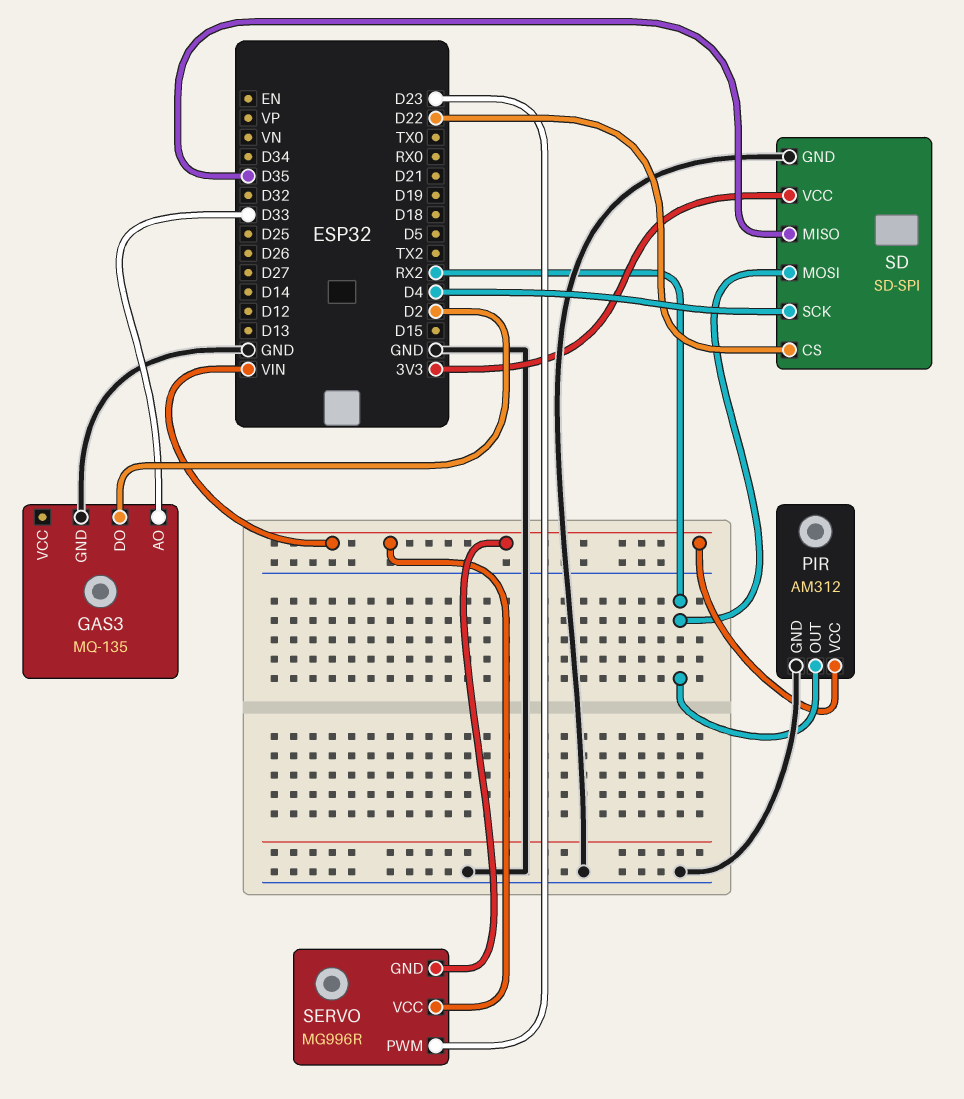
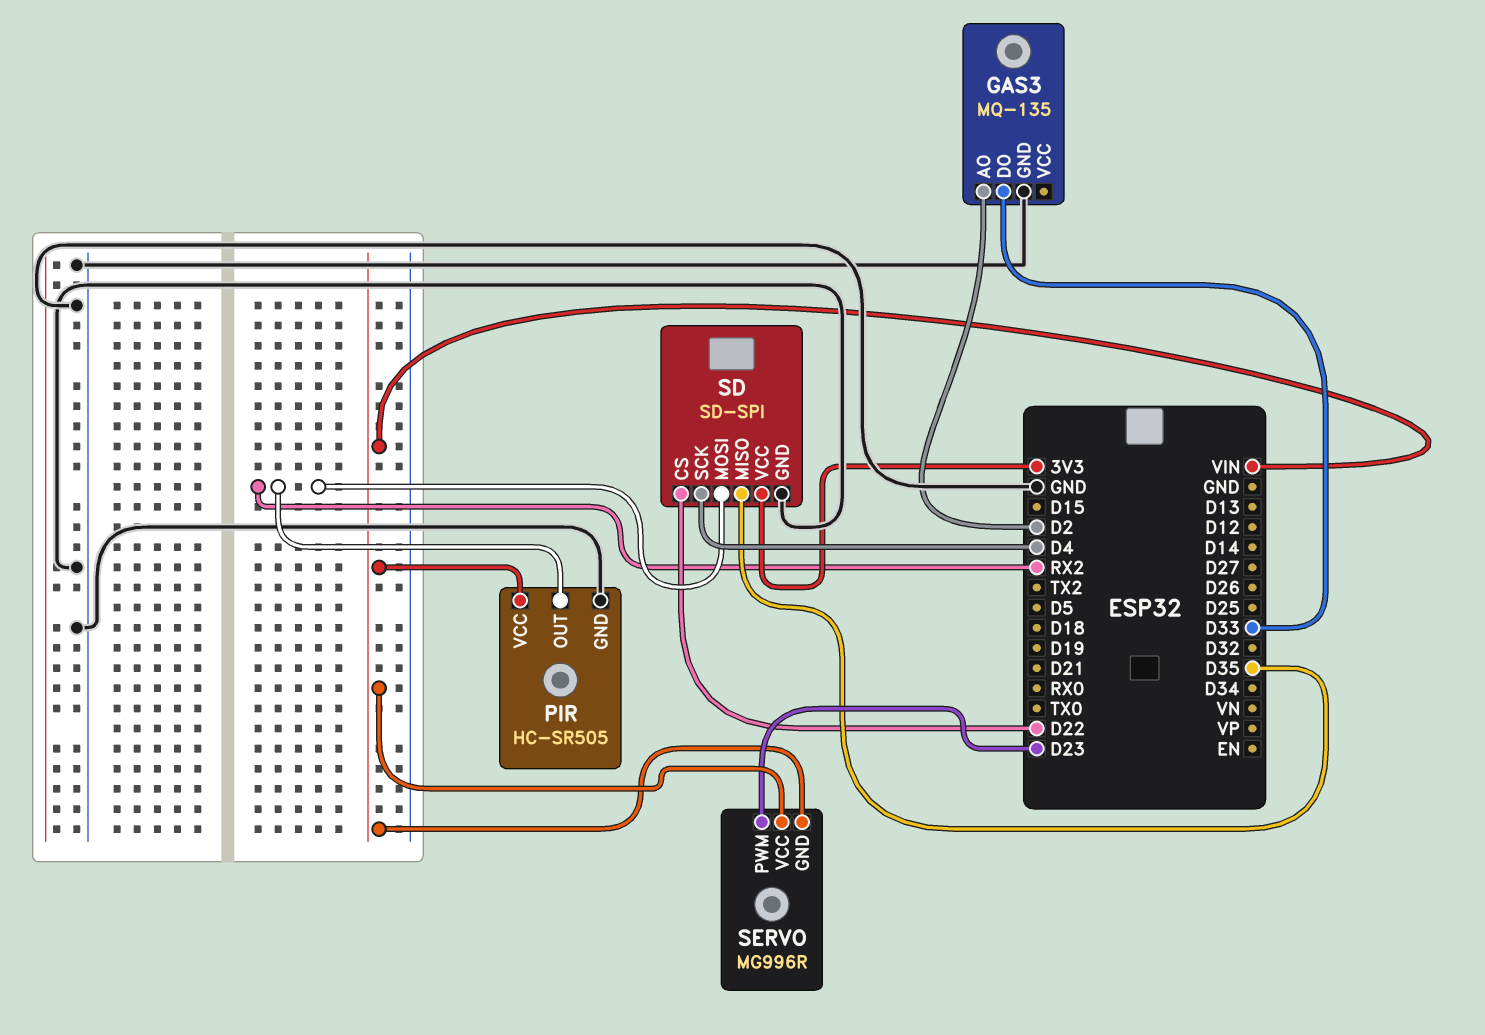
GAS3 pin AO: D33 -> D2
GAS3 pin DO: D2 -> D33
PIR: AM312 -> HC-SR505

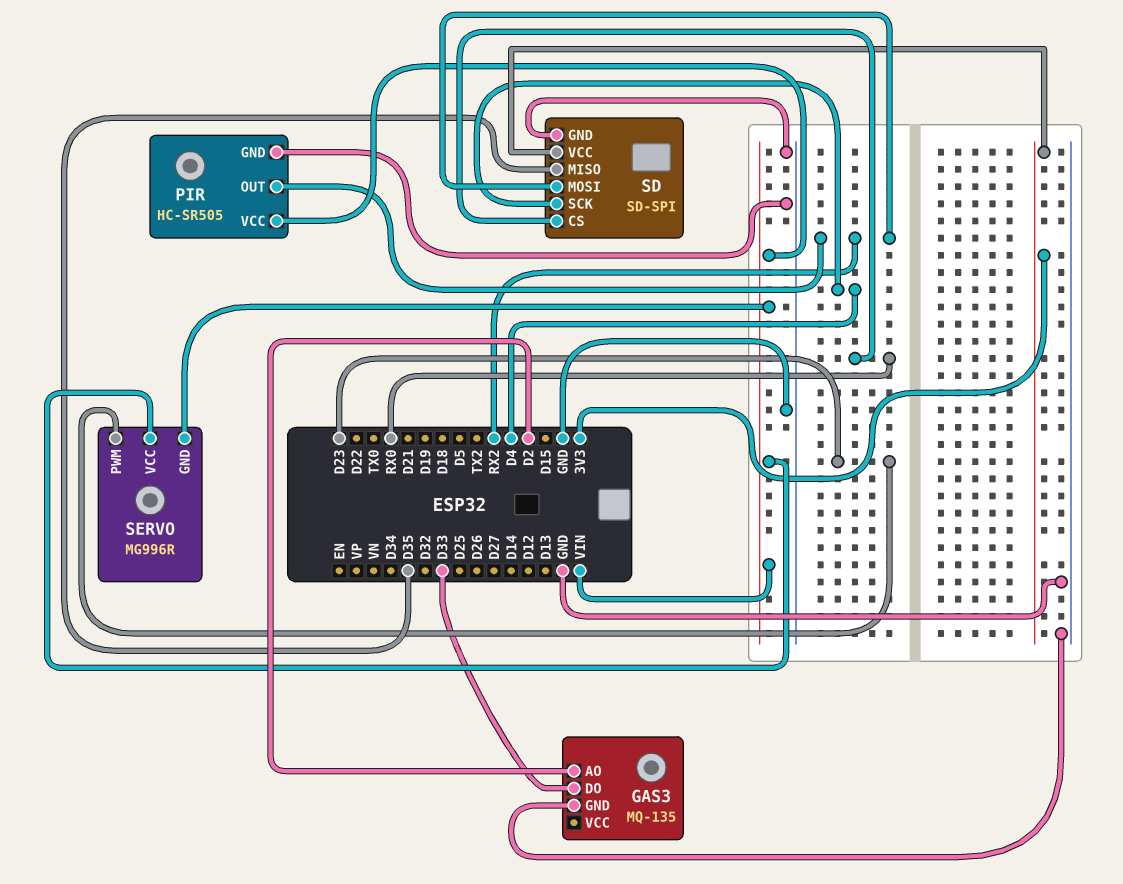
SD pin CS: D22 -> RX0

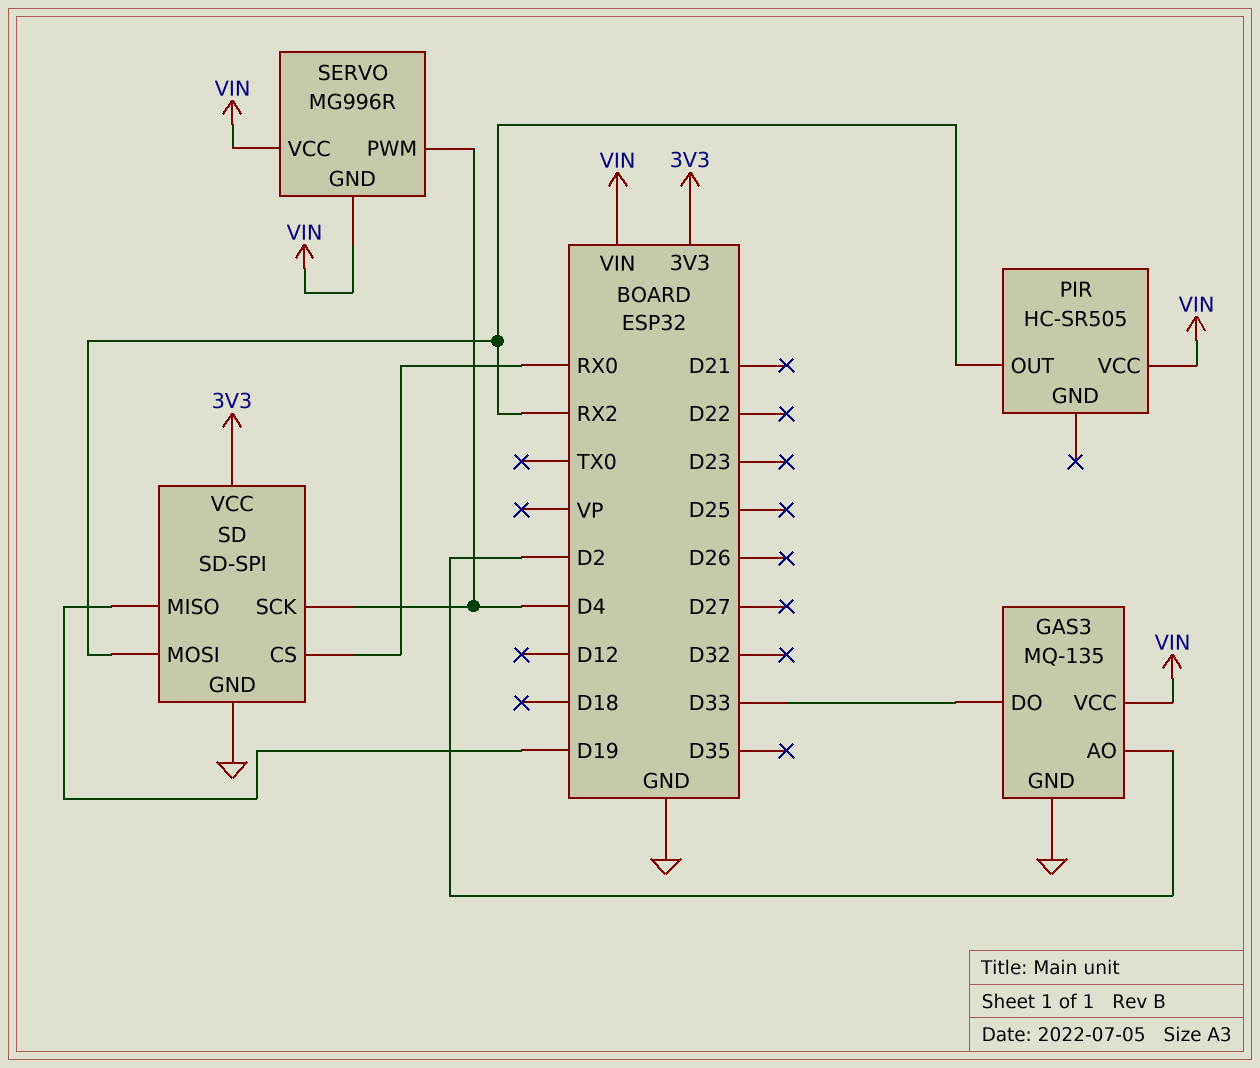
GAS3 pin VCC: none -> VIN
PIR pin GND: GND -> none
SD pin MISO: D35 -> D19
SERVO pin PWM: D23 -> D4

